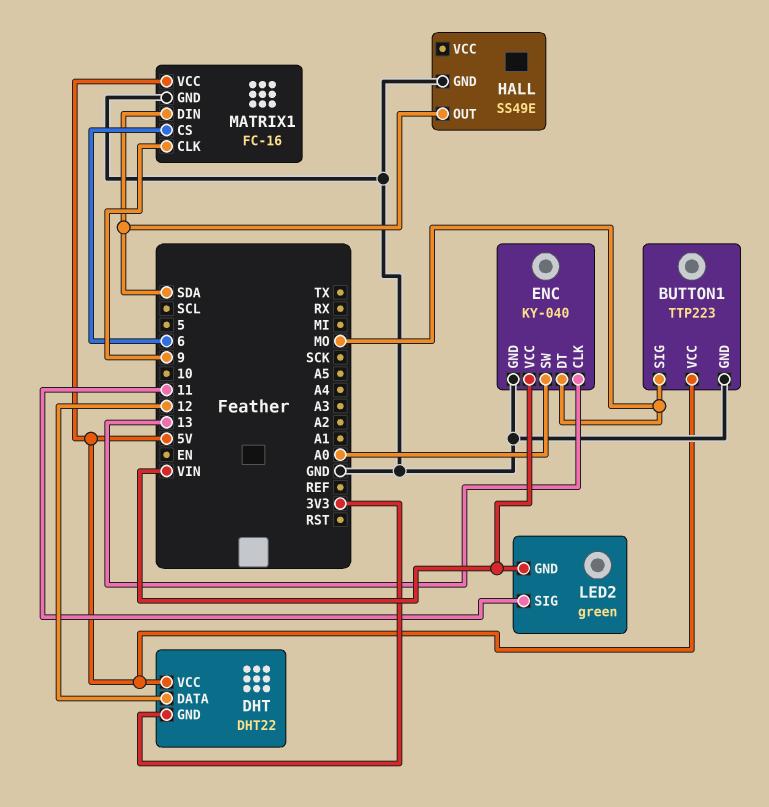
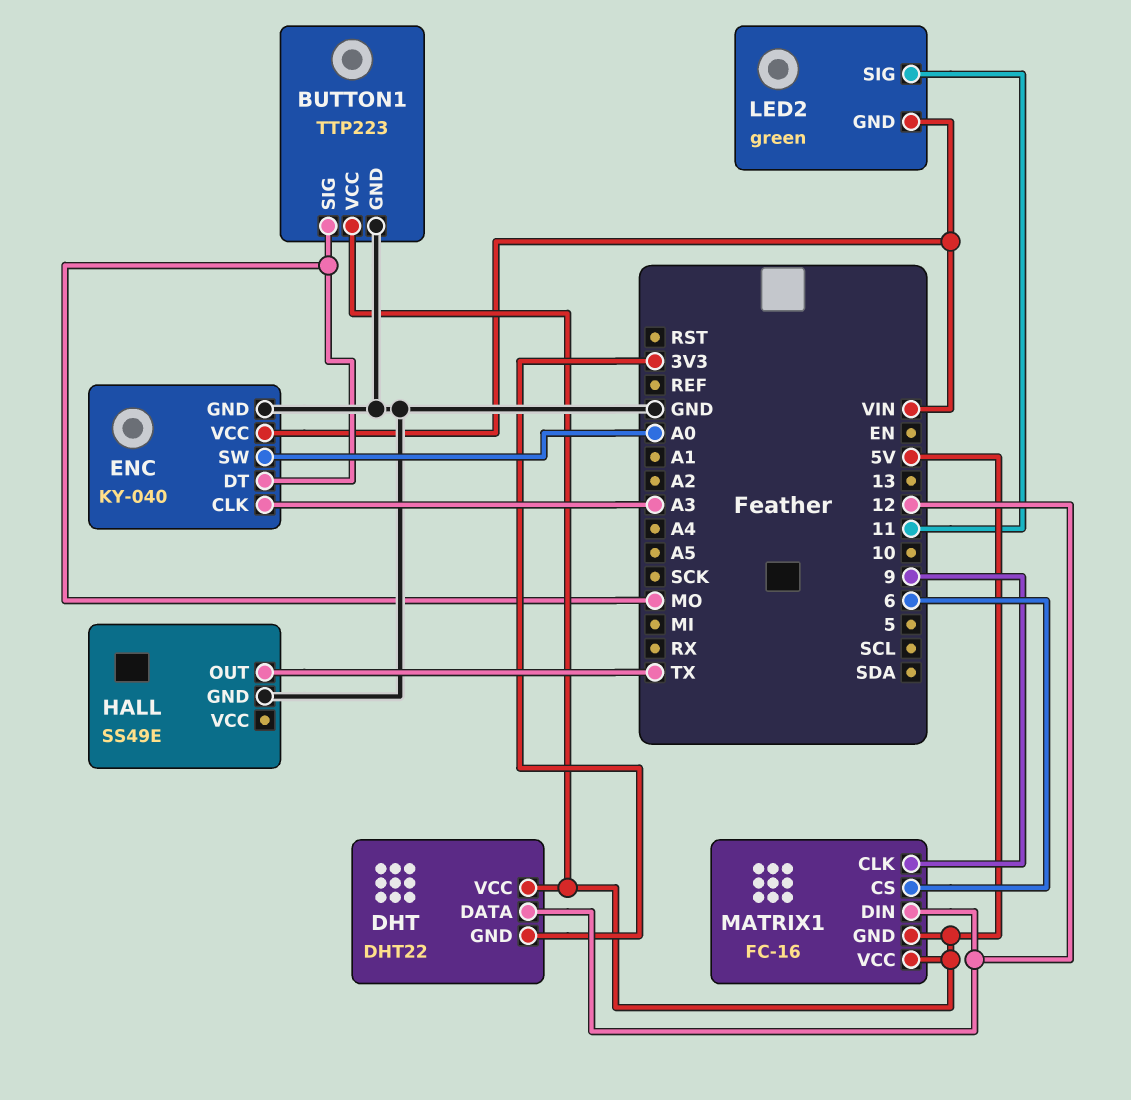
ENC pin CLK: 13 -> A3
HALL pin OUT: SDA -> TX
MATRIX1 pin DIN: SDA -> 12
MATRIX1 pin GND: GND -> 5V

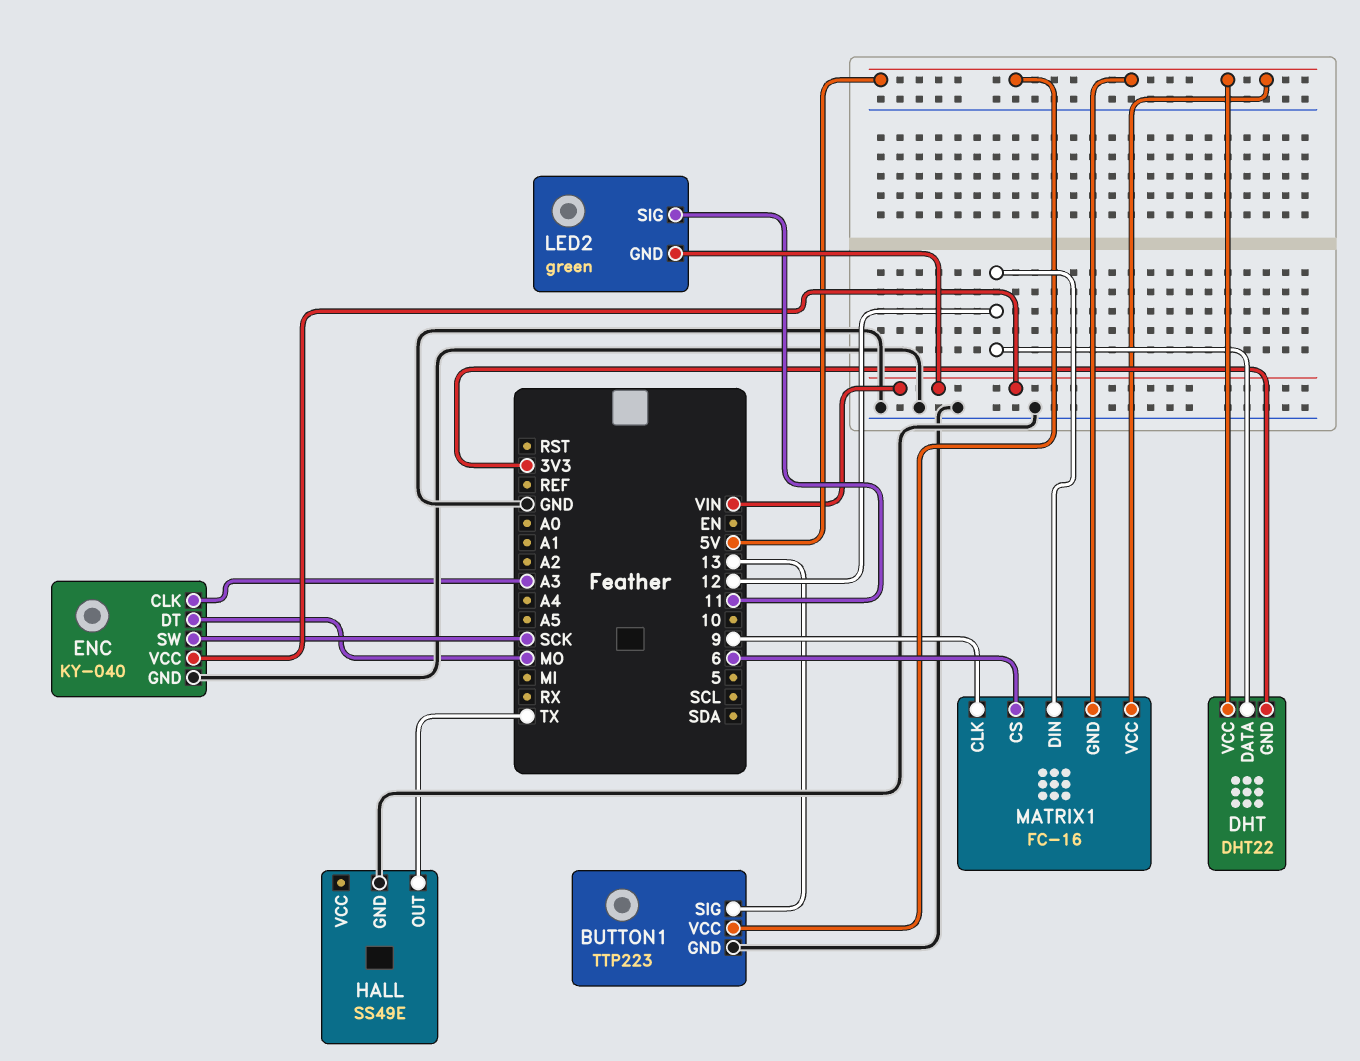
BUTTON1 pin SIG: MO -> 13
ENC pin SW: A0 -> SCK

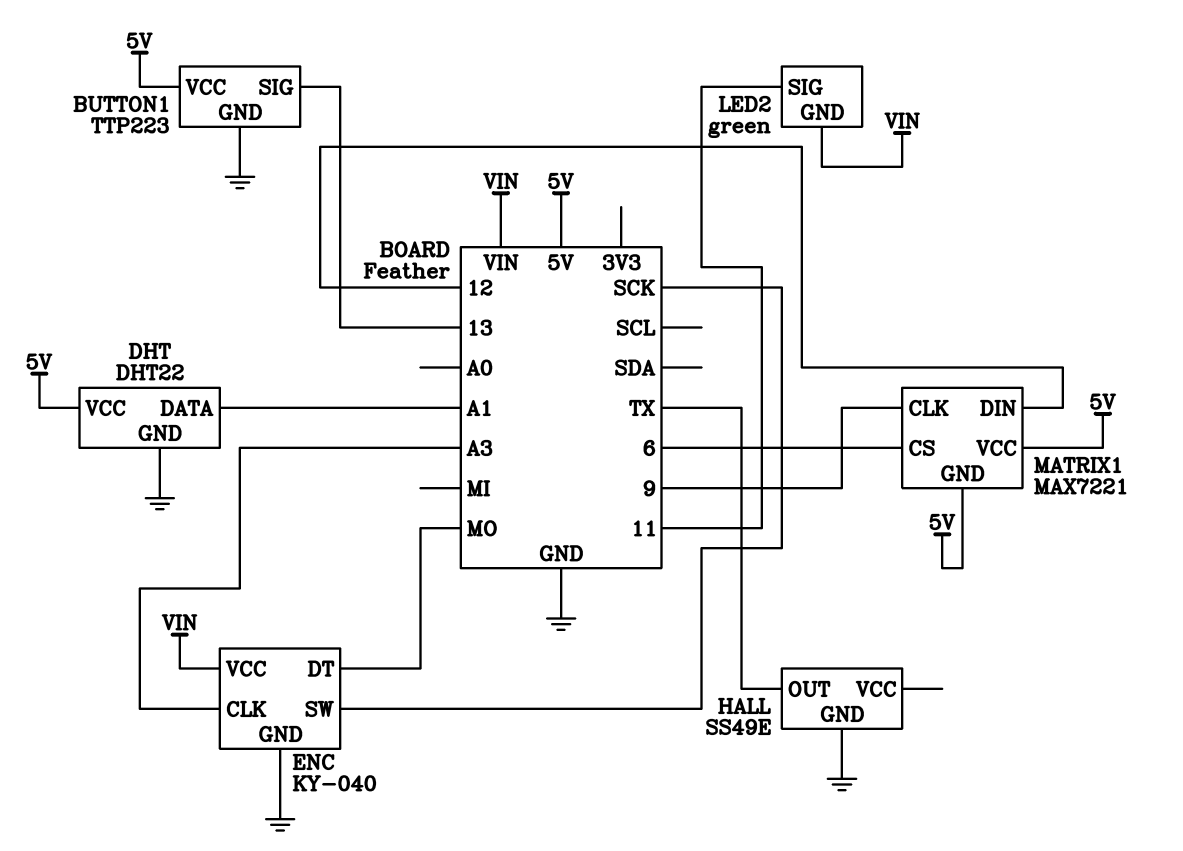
DHT pin DATA: 12 -> A1
DHT pin GND: 3V3 -> GND
MATRIX1: FC-16 -> MAX7221

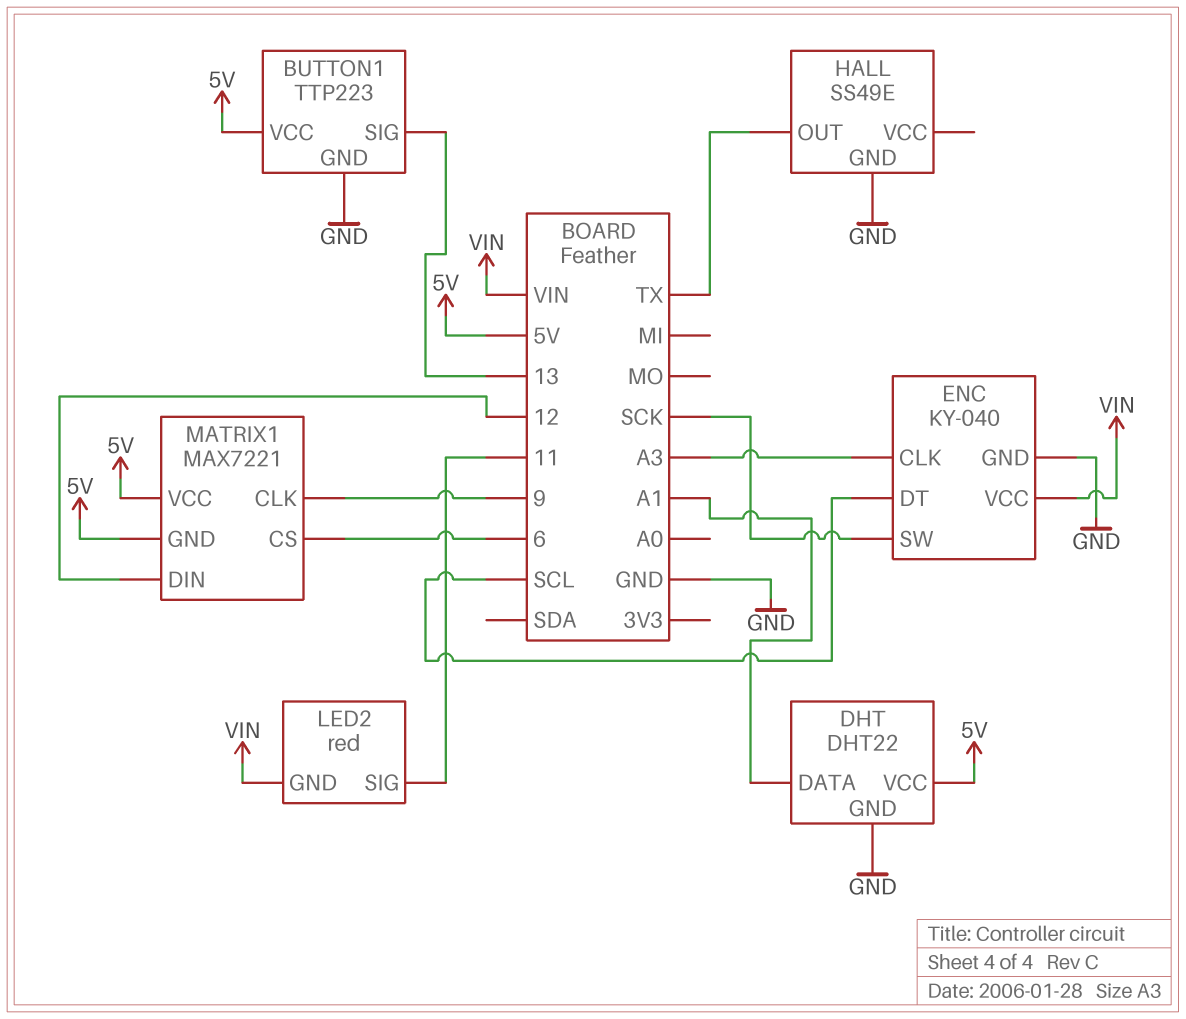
ENC pin DT: MO -> SCL
LED2: green -> red

